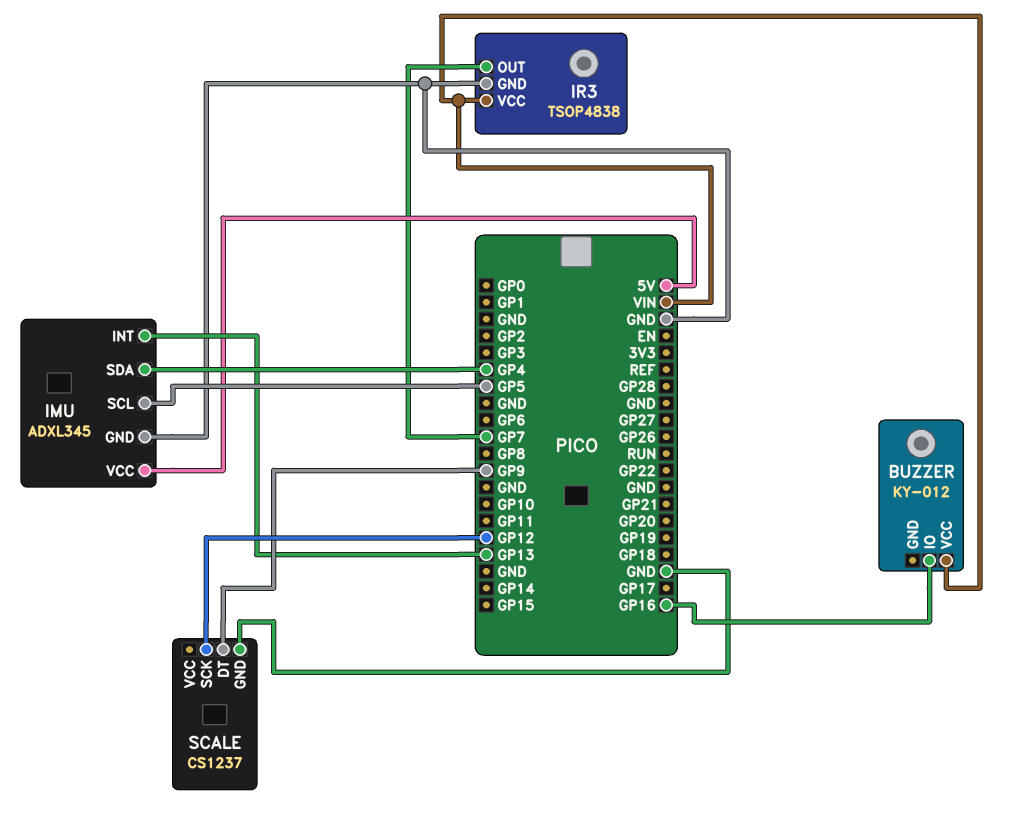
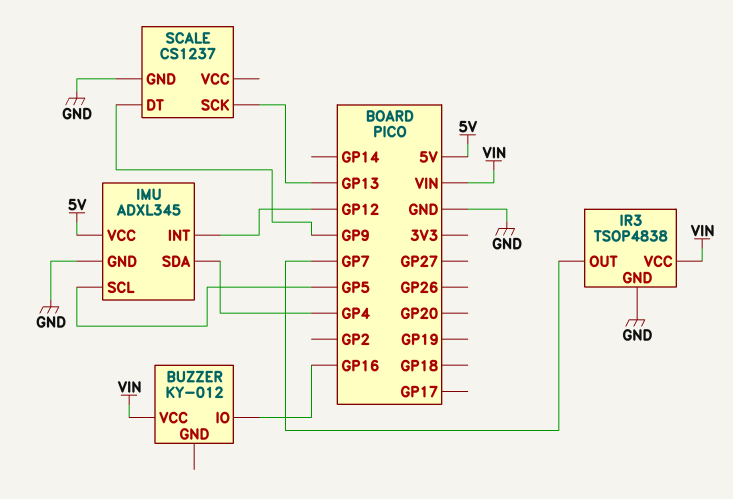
IMU pin INT: GP13 -> GP12
SCALE pin SCK: GP12 -> GP13

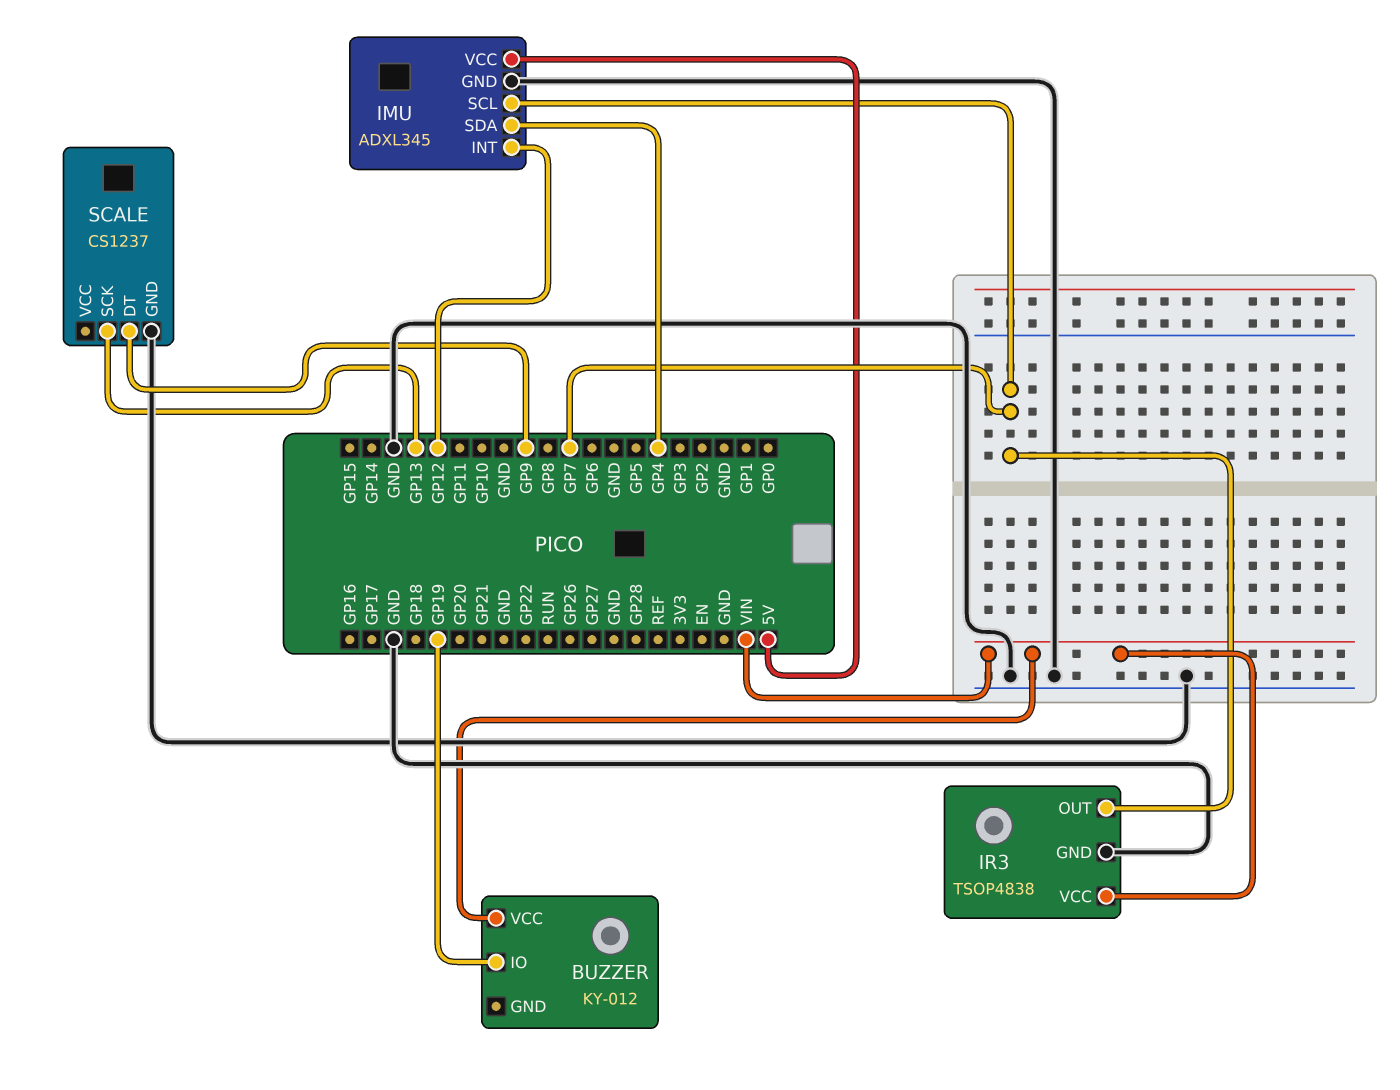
BUZZER pin IO: GP16 -> GP19
IMU pin SCL: GP5 -> GP7

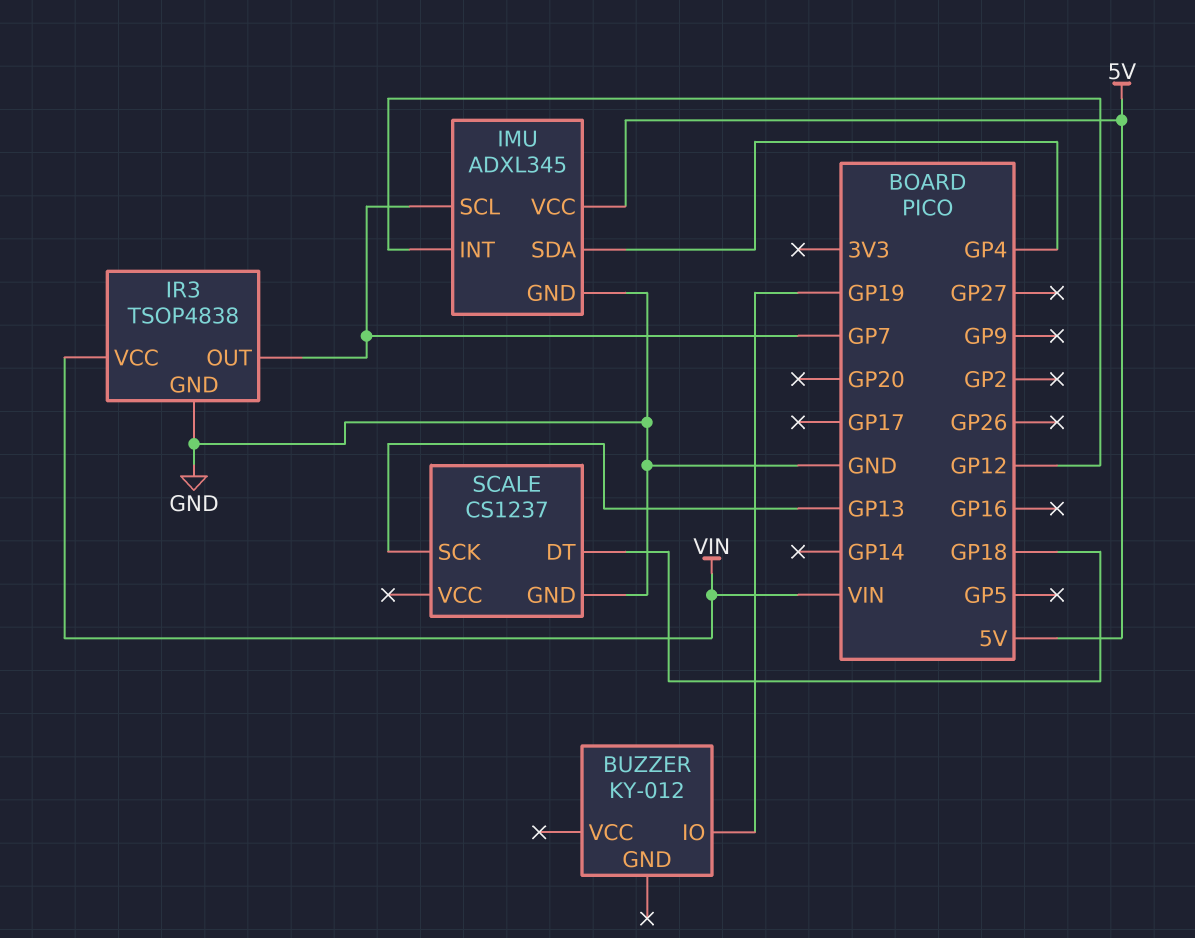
BUZZER pin VCC: VIN -> none
SCALE pin DT: GP9 -> GP18

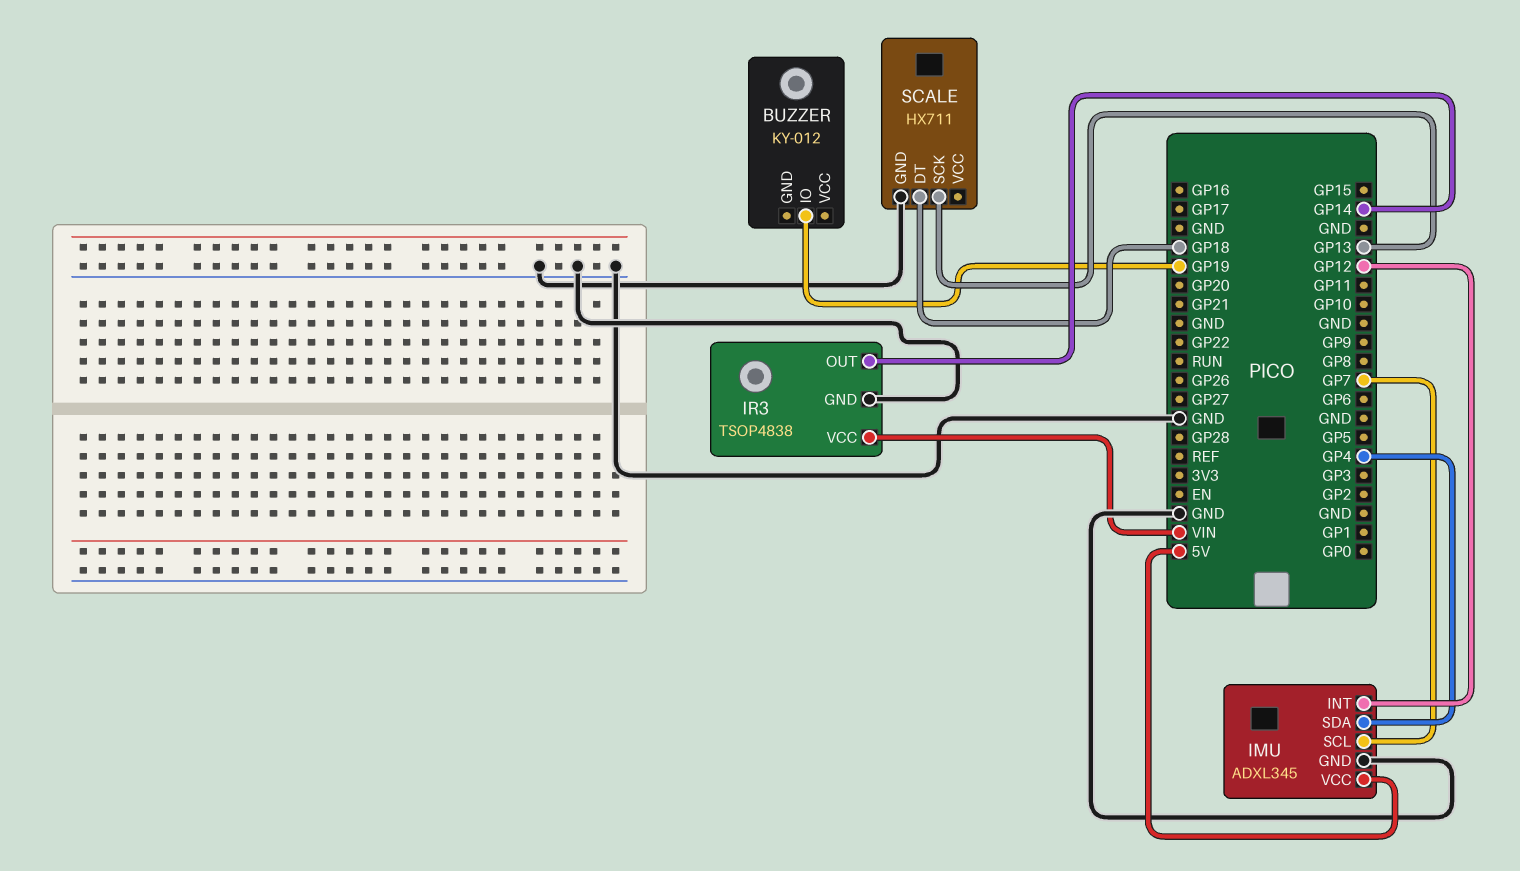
IR3 pin OUT: GP7 -> GP14
SCALE: CS1237 -> HX711

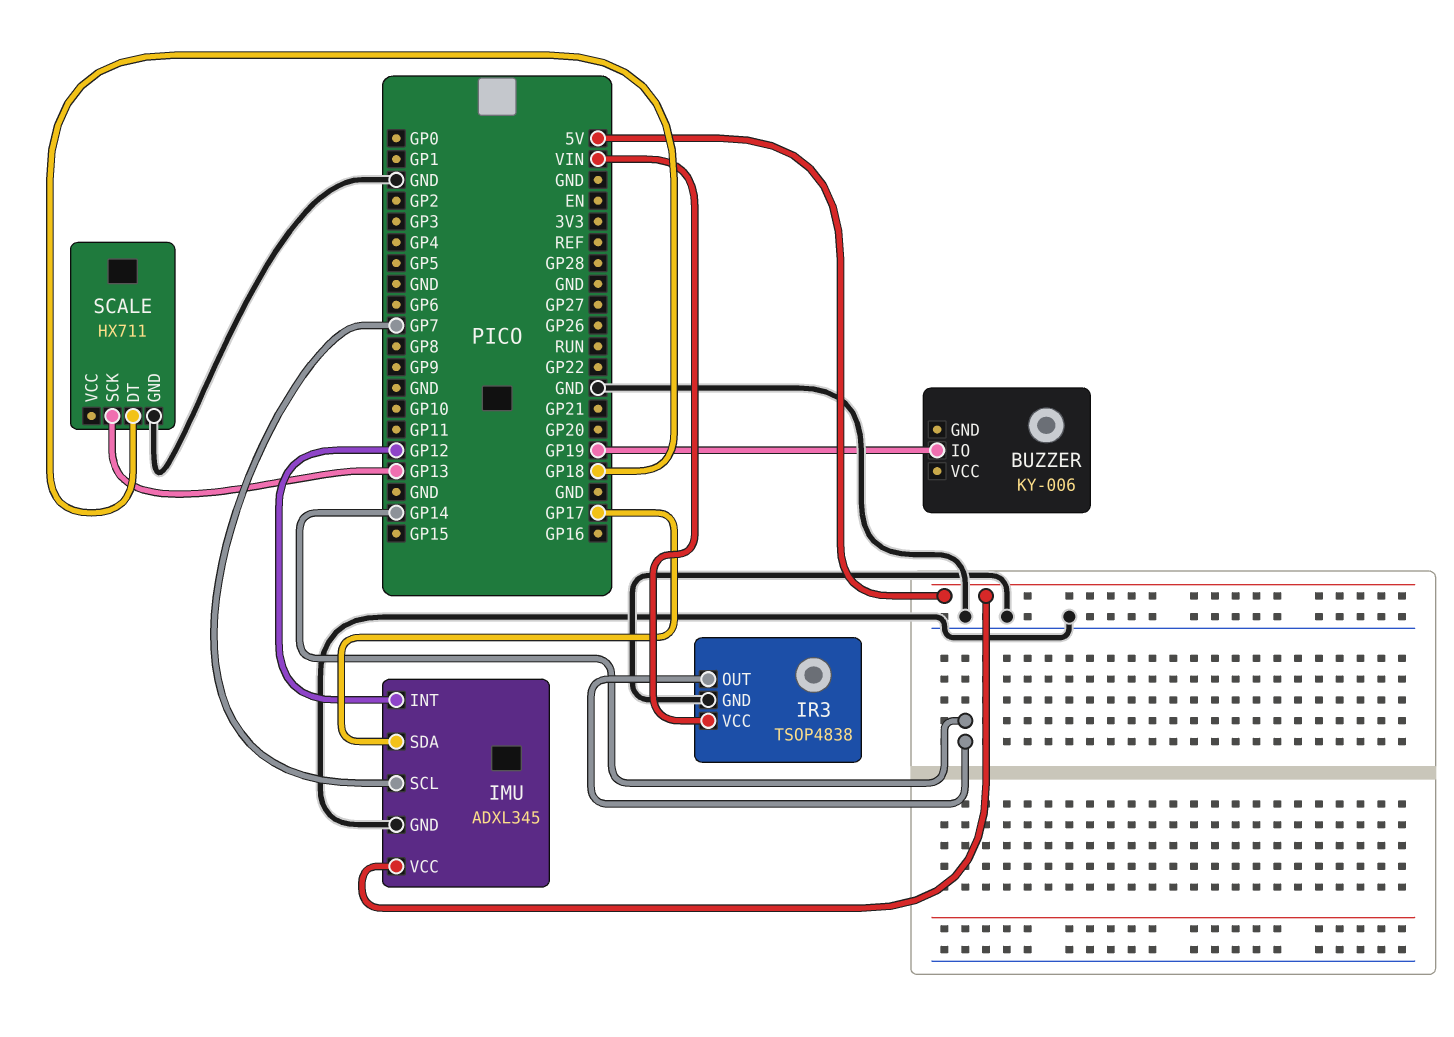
BUZZER: KY-012 -> KY-006
IMU pin SDA: GP4 -> GP17

